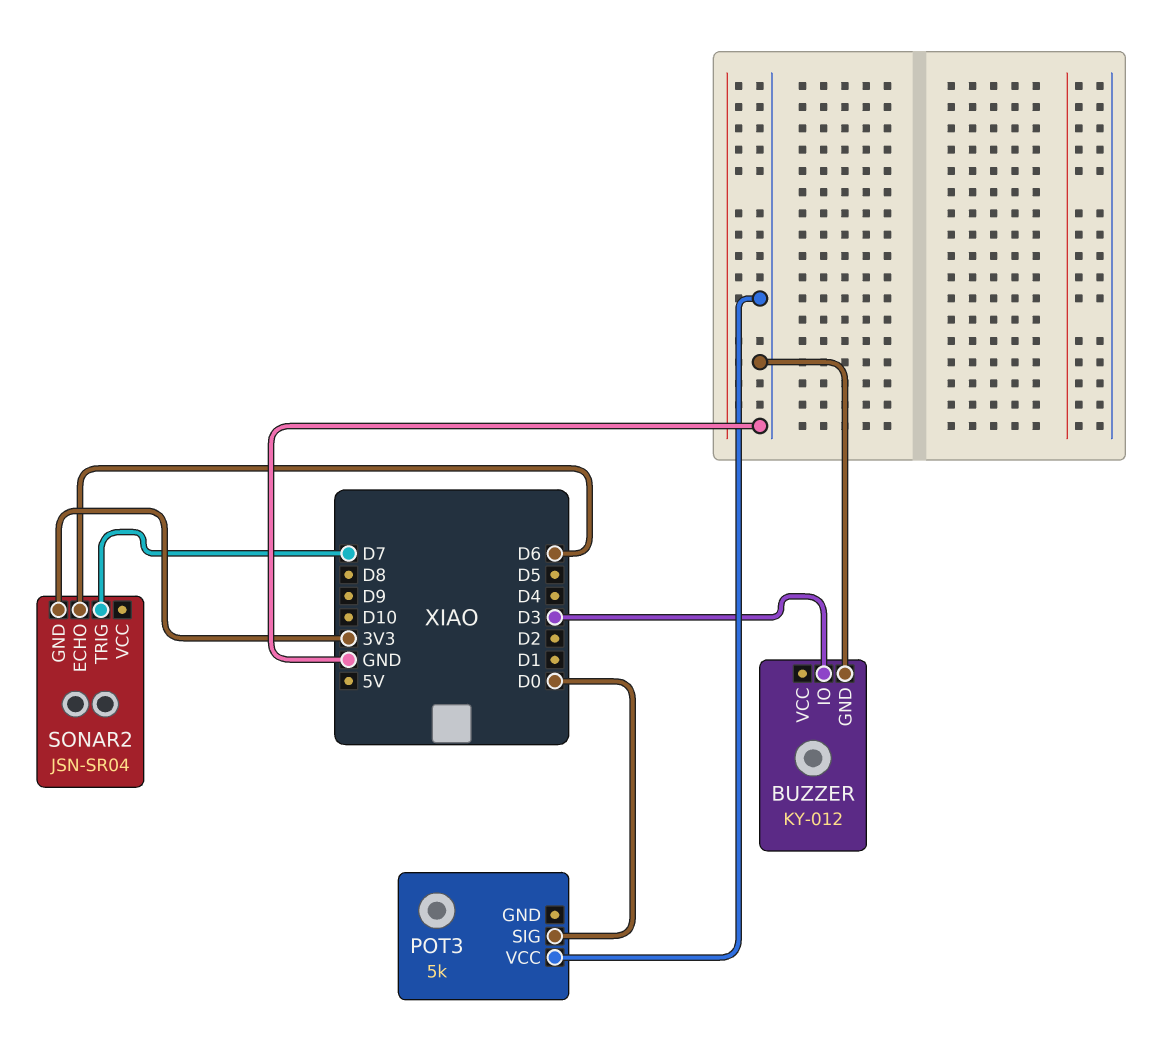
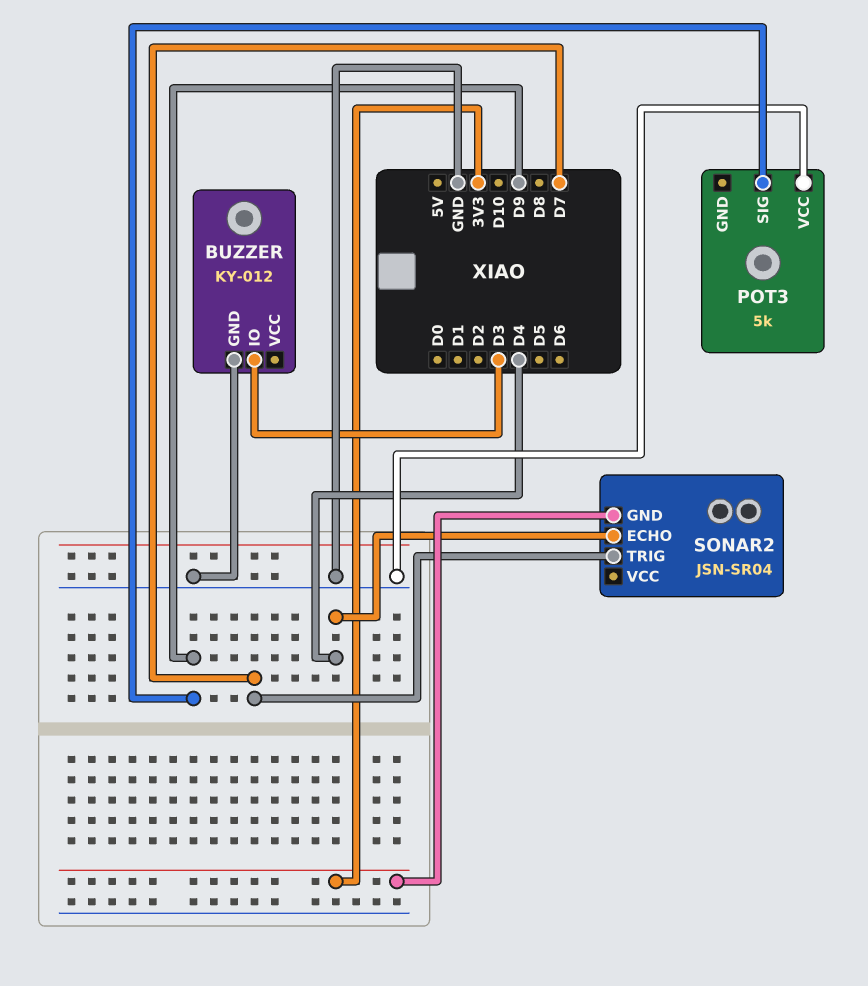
POT3 pin SIG: D0 -> D9
SONAR2 pin ECHO: D6 -> D4

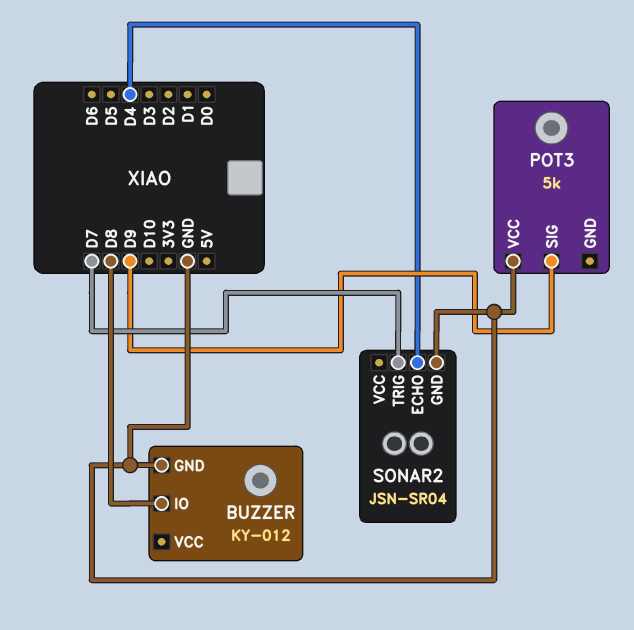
BUZZER pin IO: D3 -> D8
SONAR2 pin GND: 3V3 -> GND

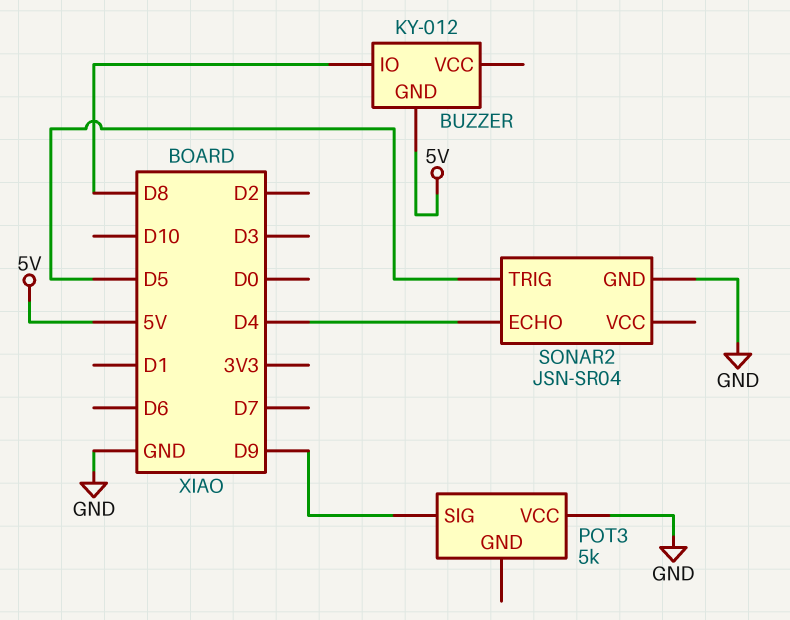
BUZZER pin GND: GND -> 5V
SONAR2 pin TRIG: D7 -> D5

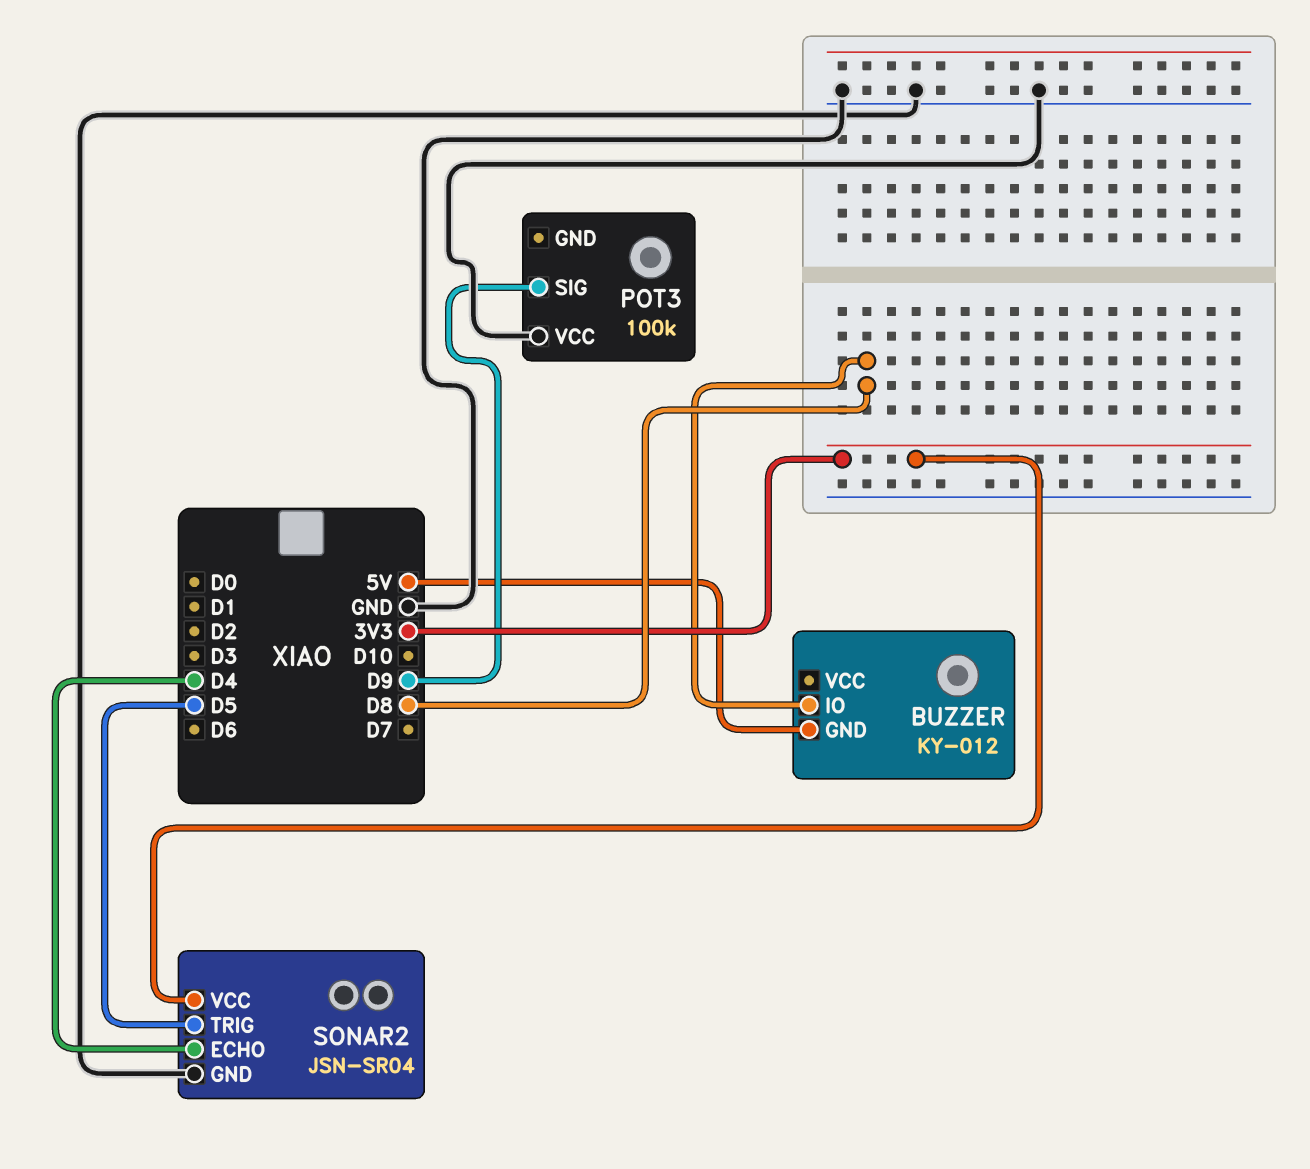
POT3: 5k -> 100k
SONAR2 pin VCC: none -> 3V3

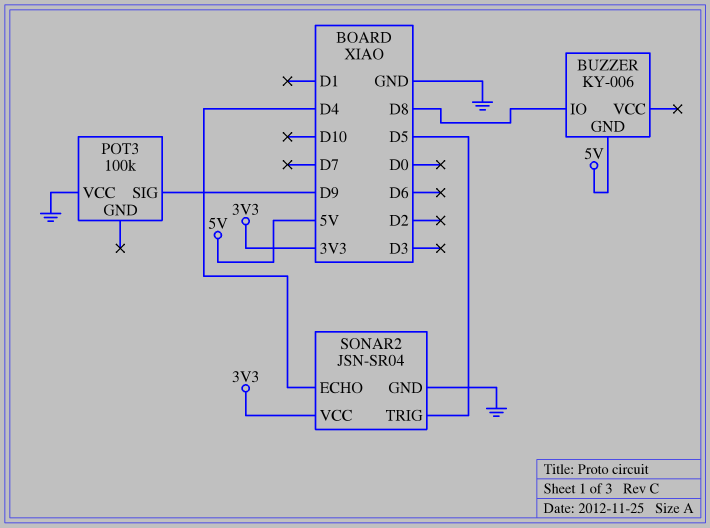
BUZZER: KY-012 -> KY-006

